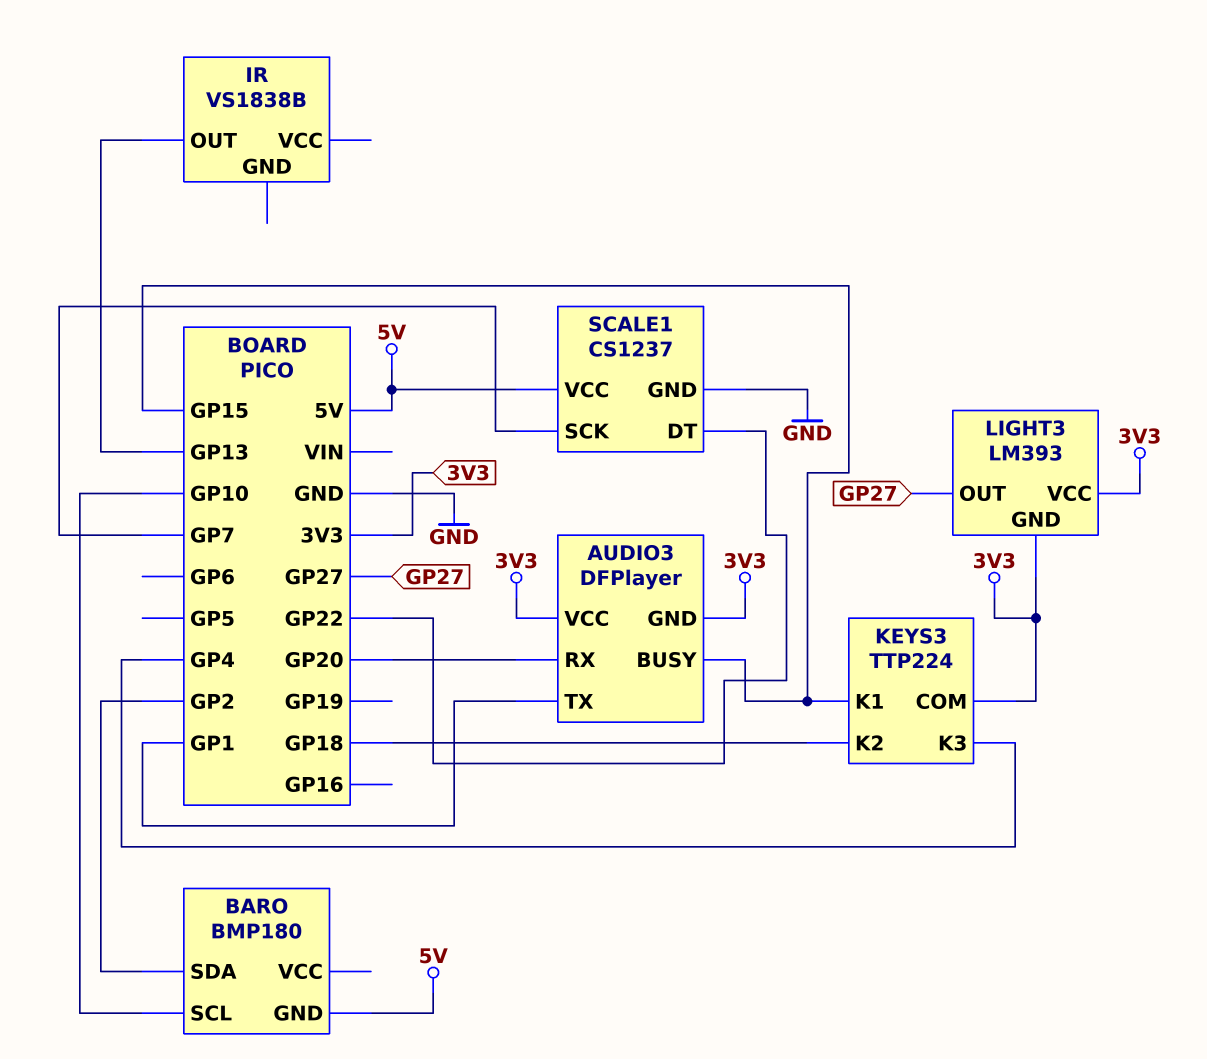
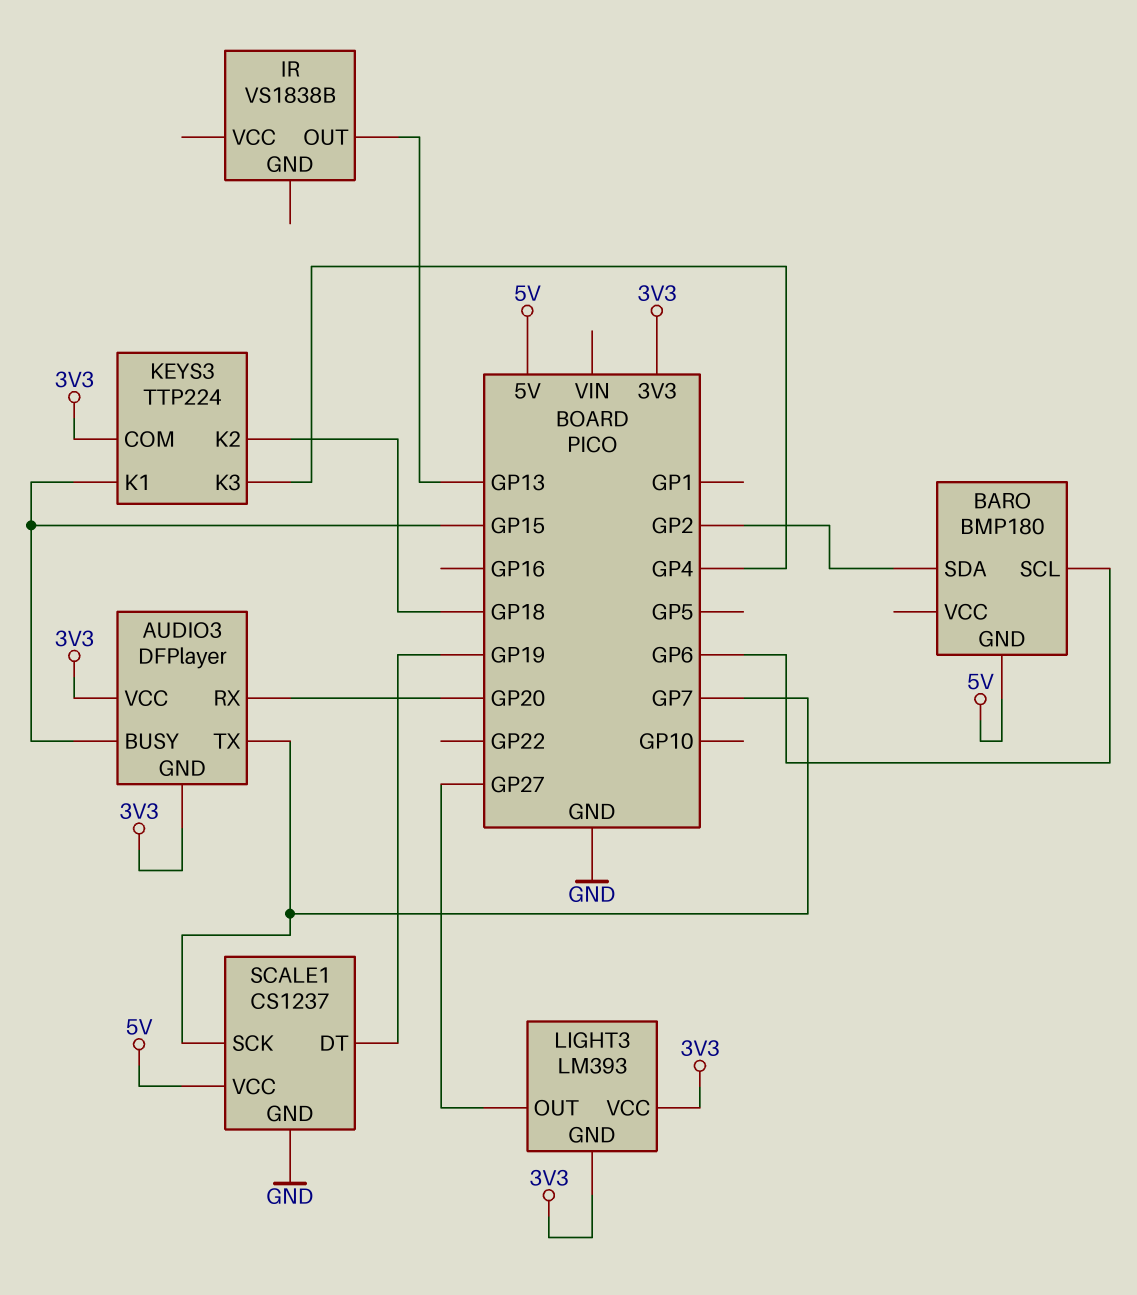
AUDIO3 pin TX: GP1 -> GP7
BARO pin SCL: GP10 -> GP6
SCALE1 pin DT: GP22 -> GP19

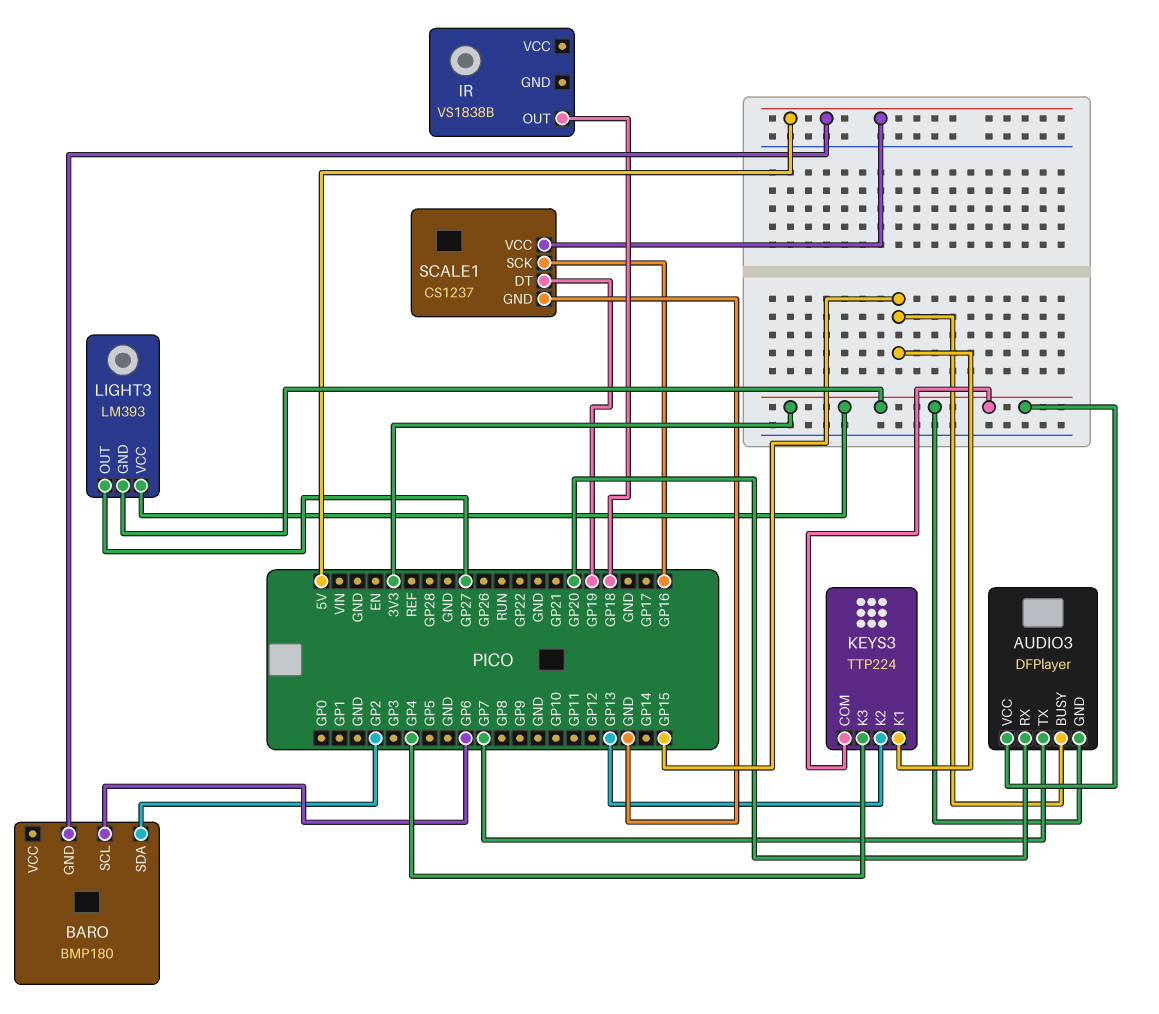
IR pin OUT: GP13 -> GP18
KEYS3 pin K2: GP18 -> GP13
SCALE1 pin SCK: GP7 -> GP16

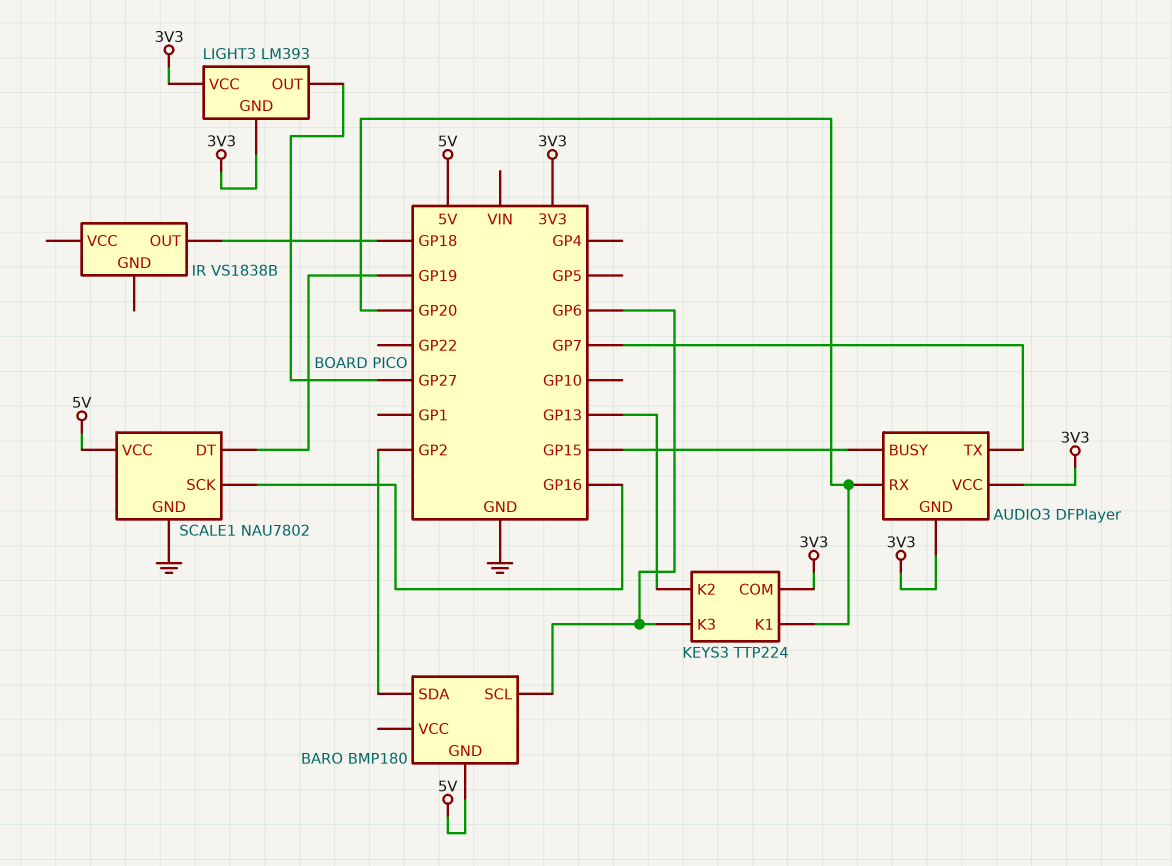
KEYS3 pin K1: GP15 -> GP20
KEYS3 pin K3: GP4 -> GP6
SCALE1: CS1237 -> NAU7802

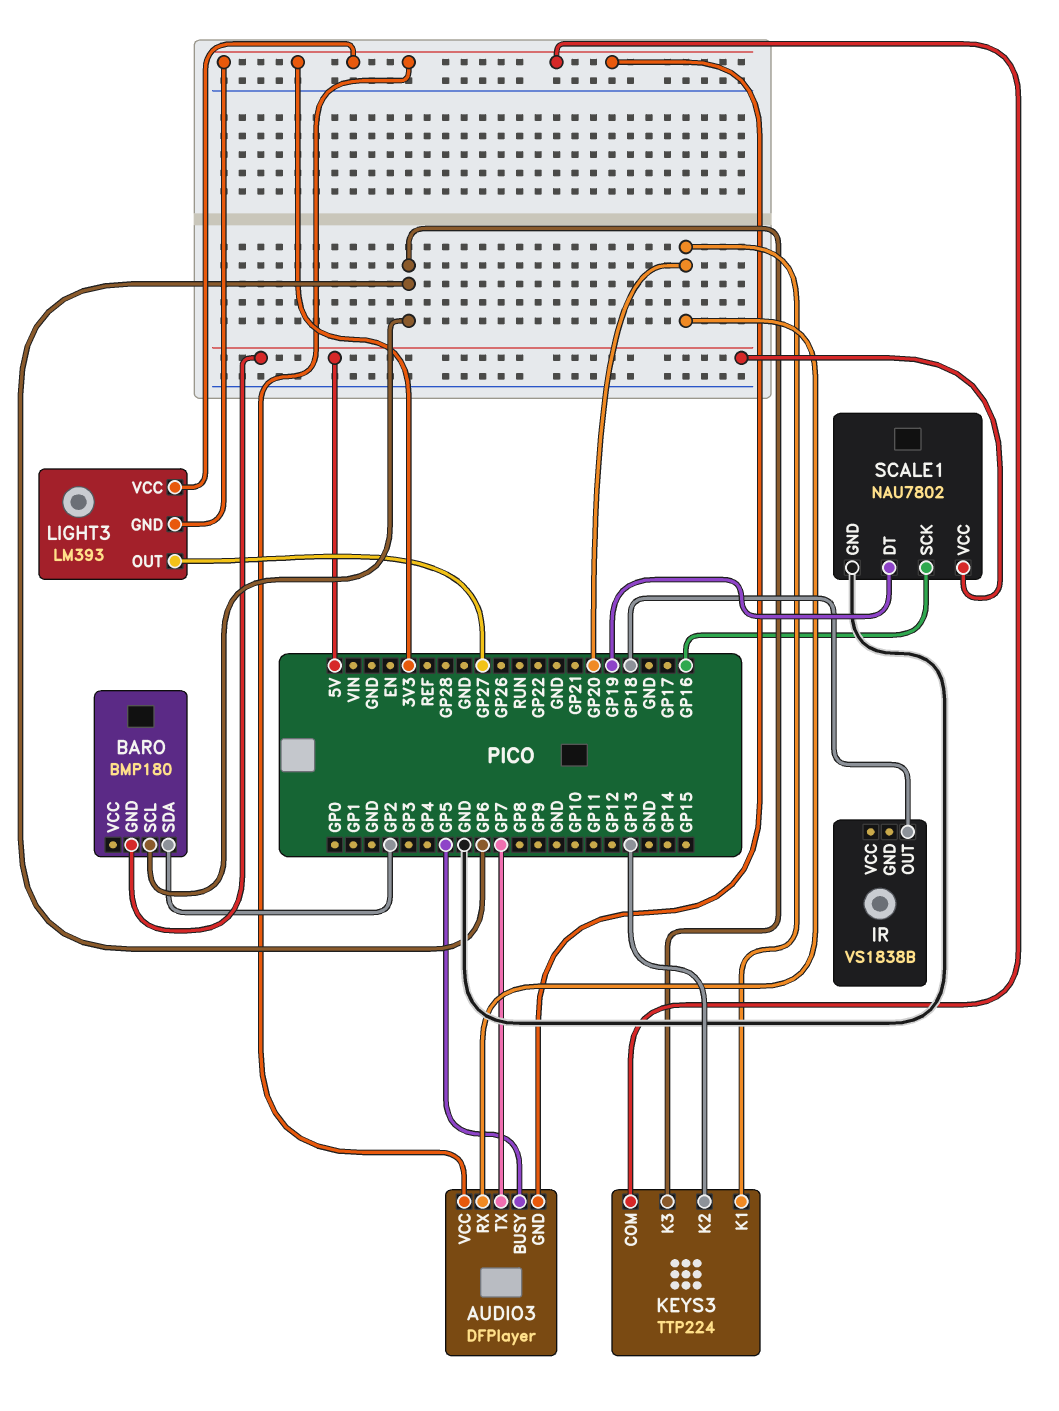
AUDIO3 pin BUSY: GP15 -> GP5

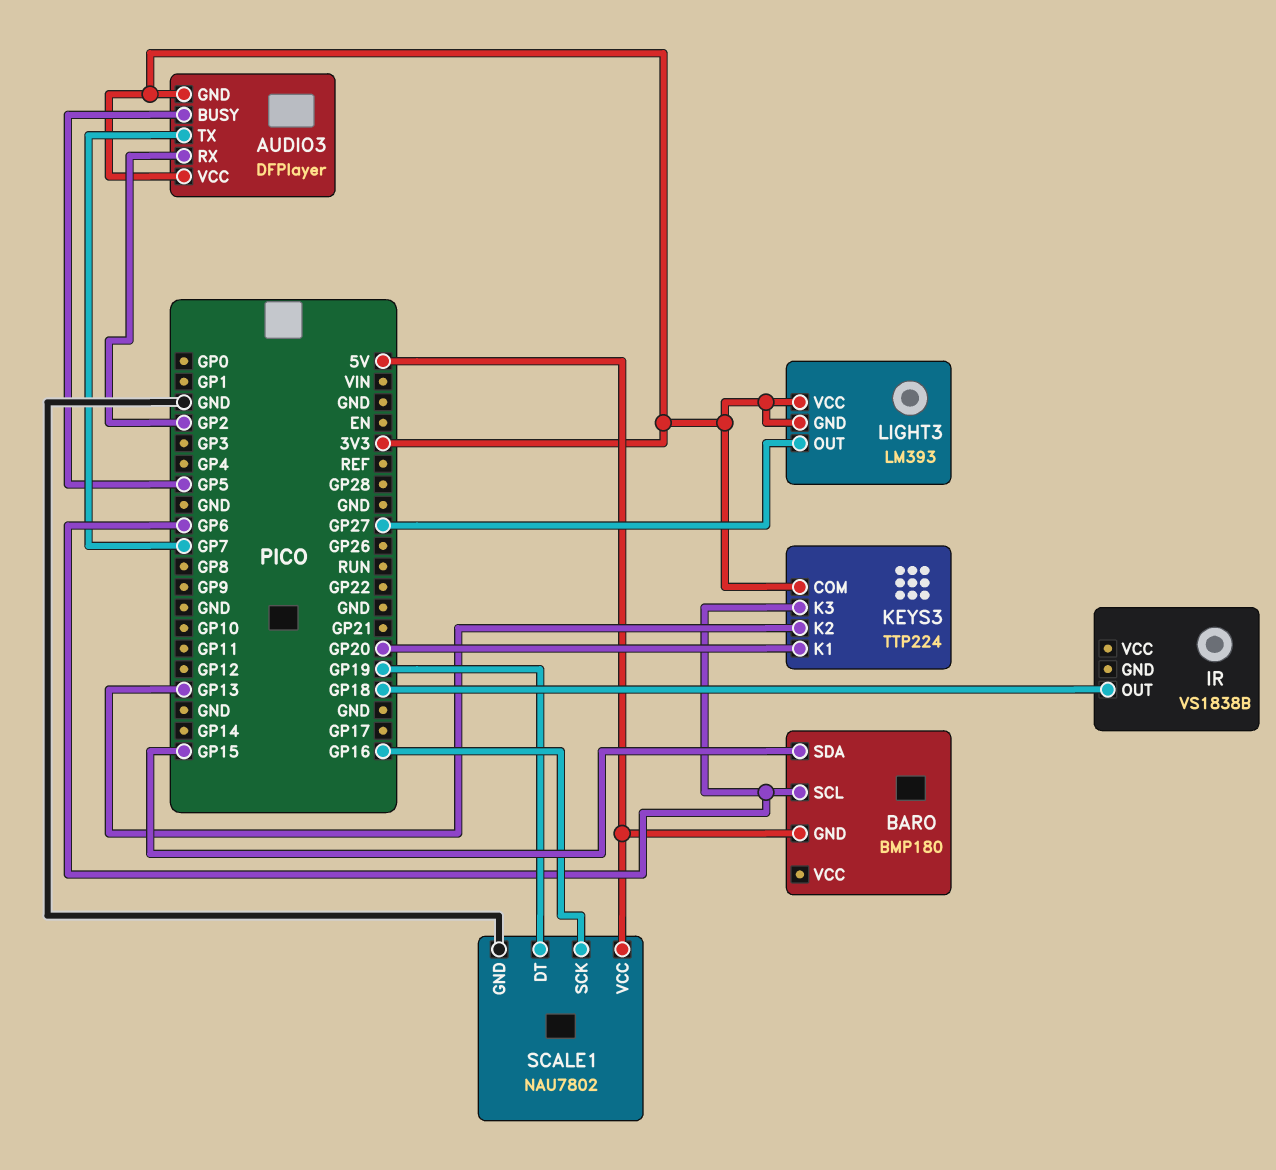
AUDIO3 pin RX: GP20 -> GP2
BARO pin SDA: GP2 -> GP15

